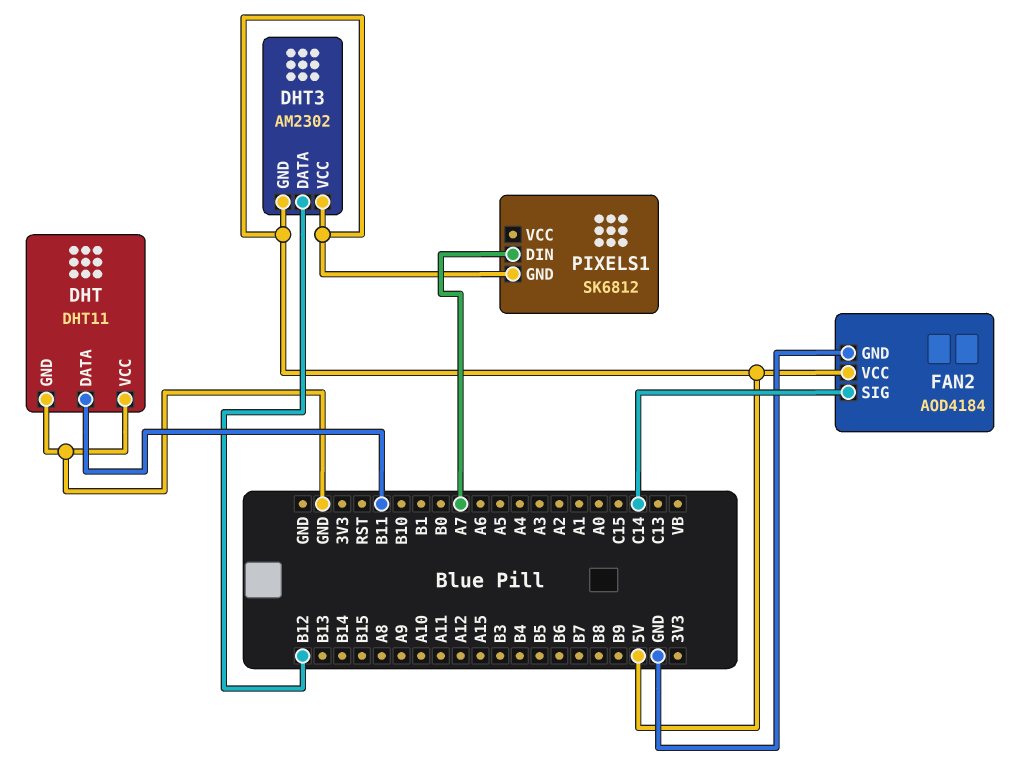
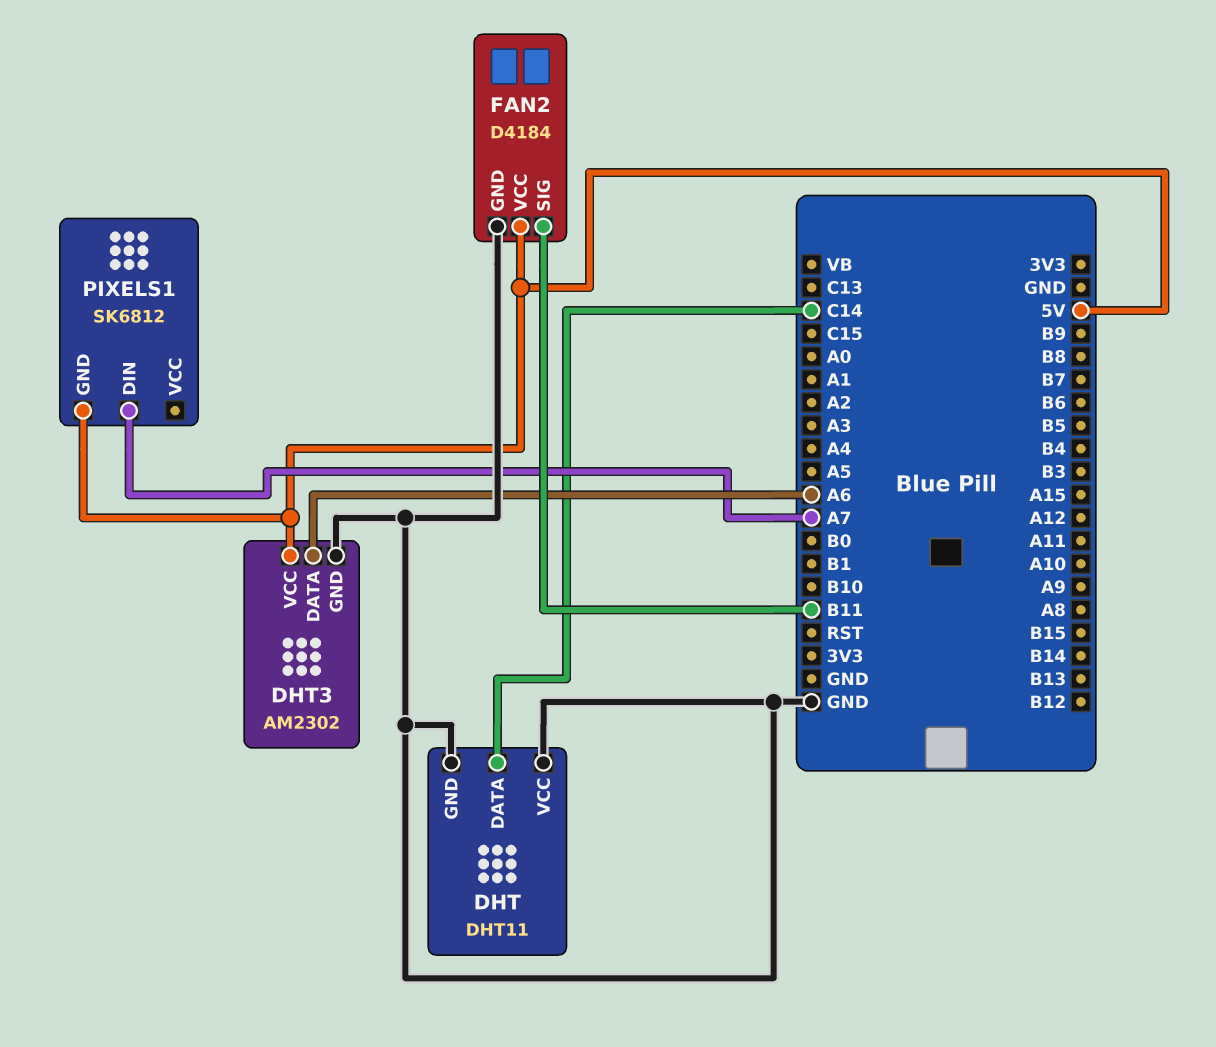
DHT pin DATA: B11 -> C14
DHT3 pin DATA: B12 -> A6
DHT3 pin GND: 5V -> GND
FAN2: AOD4184 -> D4184
FAN2 pin SIG: C14 -> B11

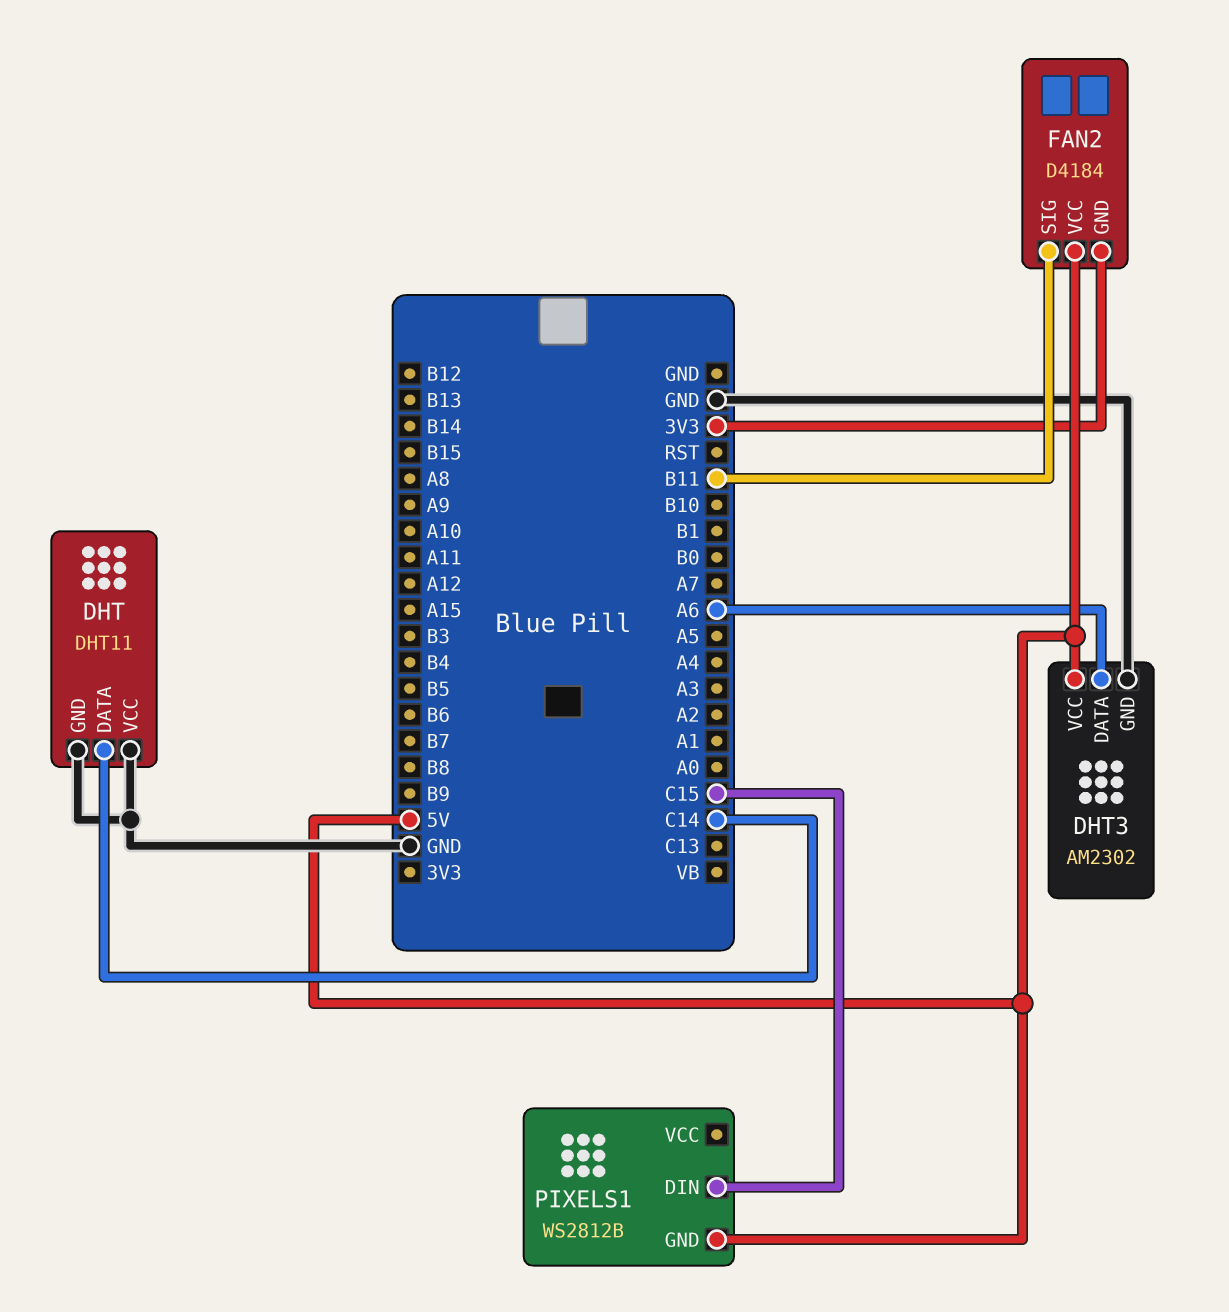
FAN2 pin GND: GND -> 3V3
PIXELS1: SK6812 -> WS2812B
PIXELS1 pin DIN: A7 -> C15

